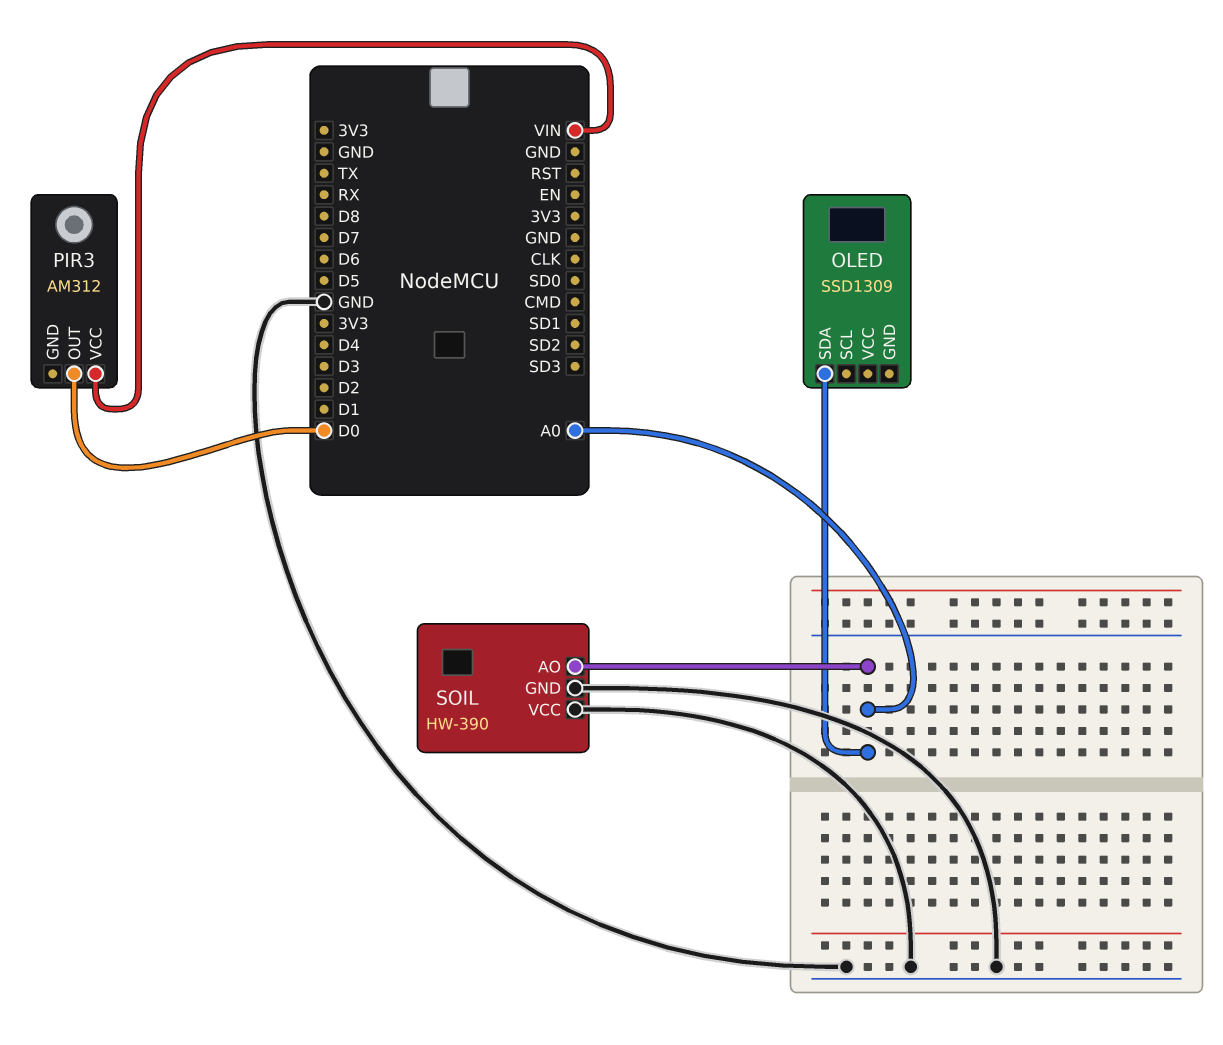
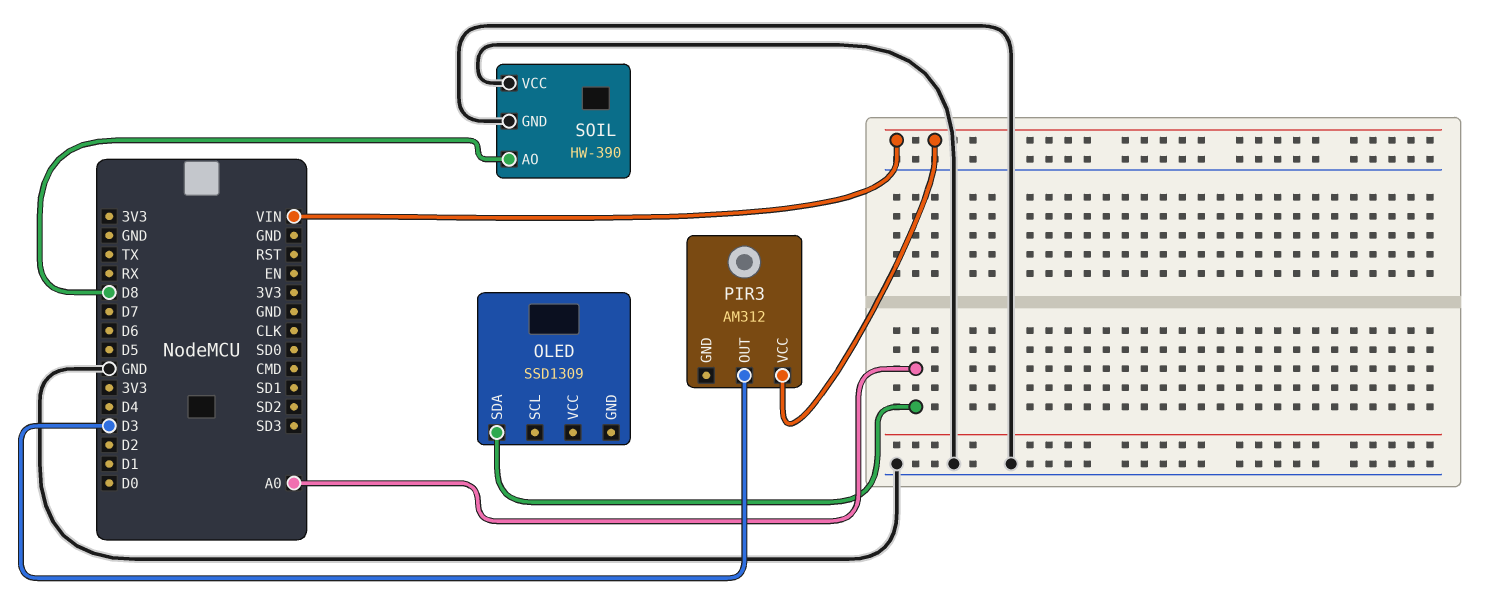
PIR3 pin OUT: D0 -> D3
SOIL pin AO: A0 -> D8

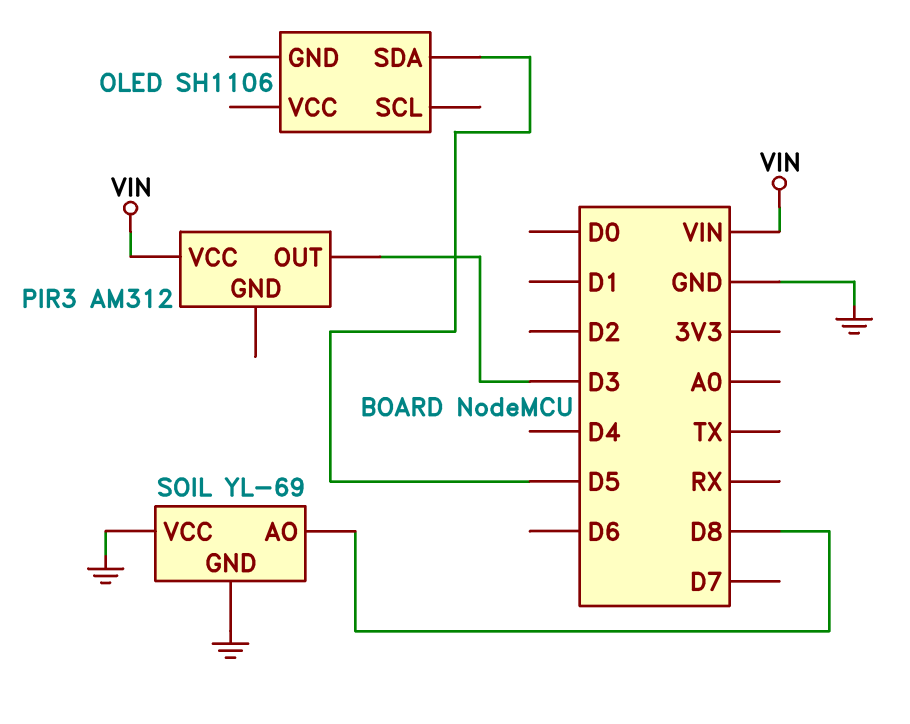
OLED: SSD1309 -> SH1106
OLED pin SDA: A0 -> D5
SOIL: HW-390 -> YL-69

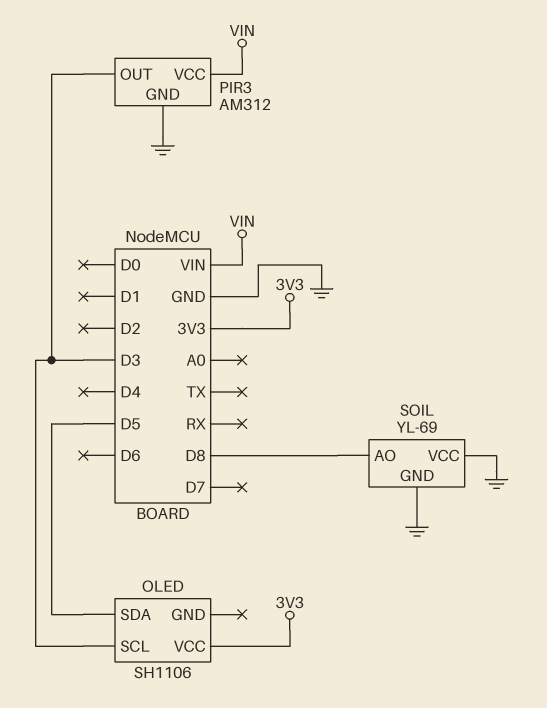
OLED pin SCL: none -> D3
OLED pin VCC: none -> 3V3
PIR3 pin GND: none -> GND

